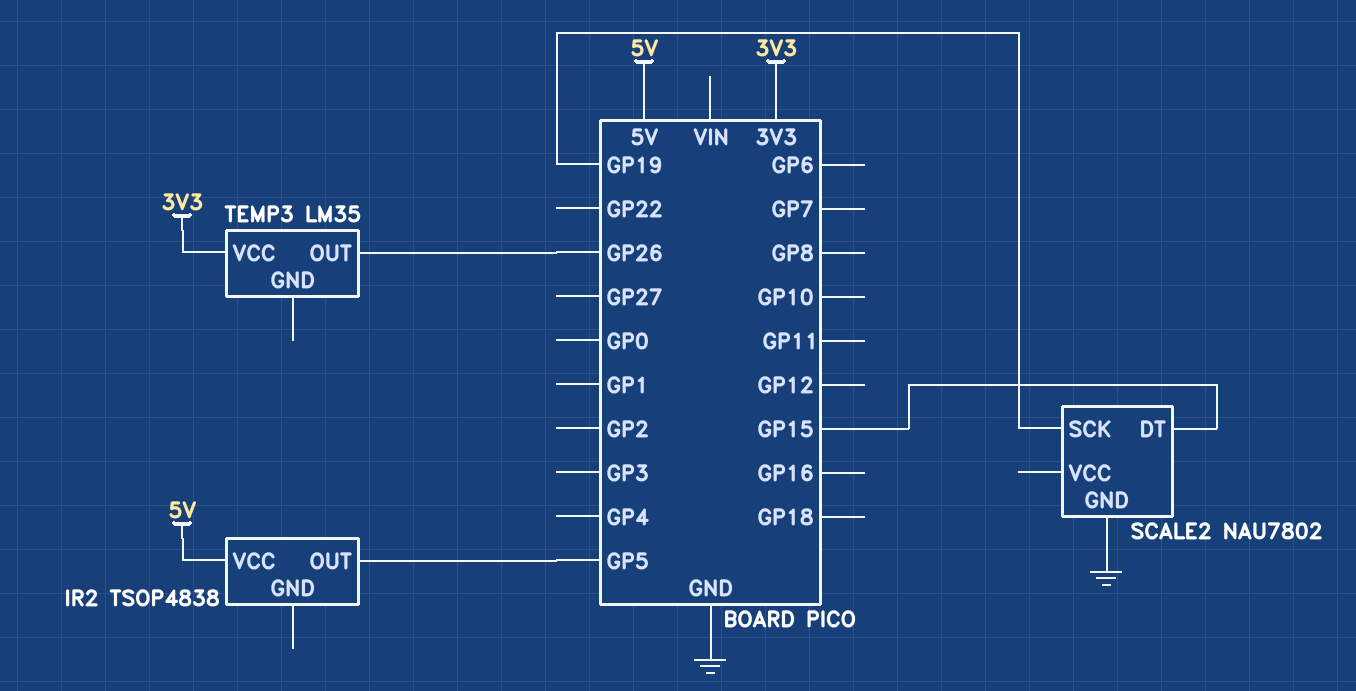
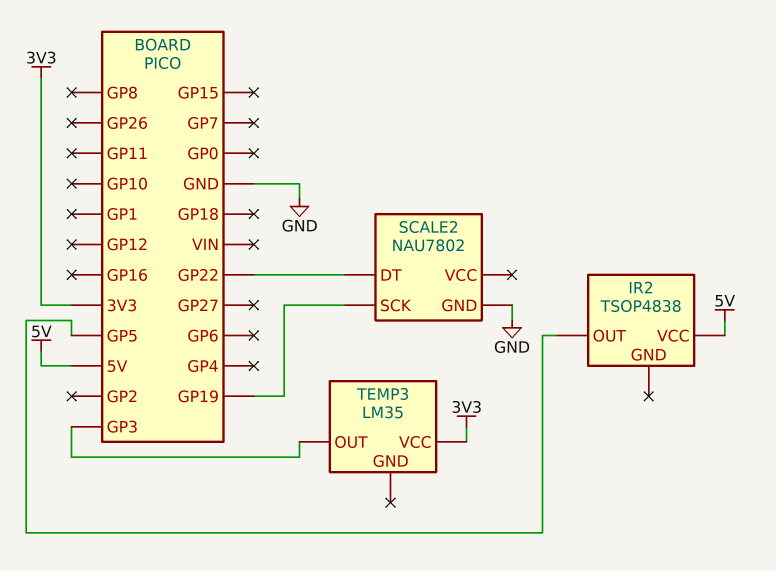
SCALE2 pin DT: GP15 -> GP22
TEMP3 pin OUT: GP26 -> GP3

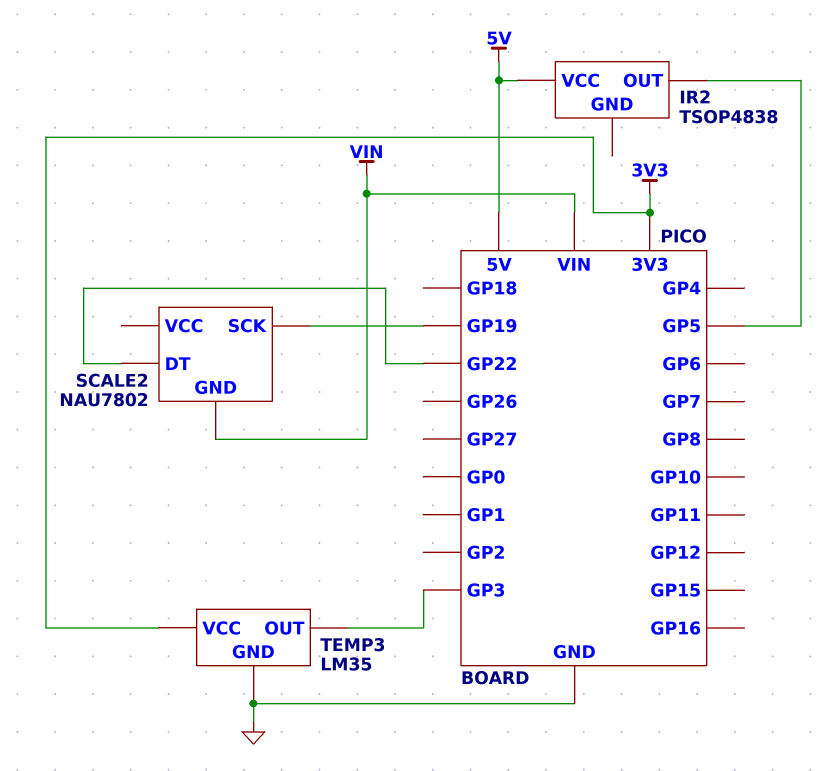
SCALE2 pin GND: GND -> VIN
TEMP3 pin GND: none -> GND

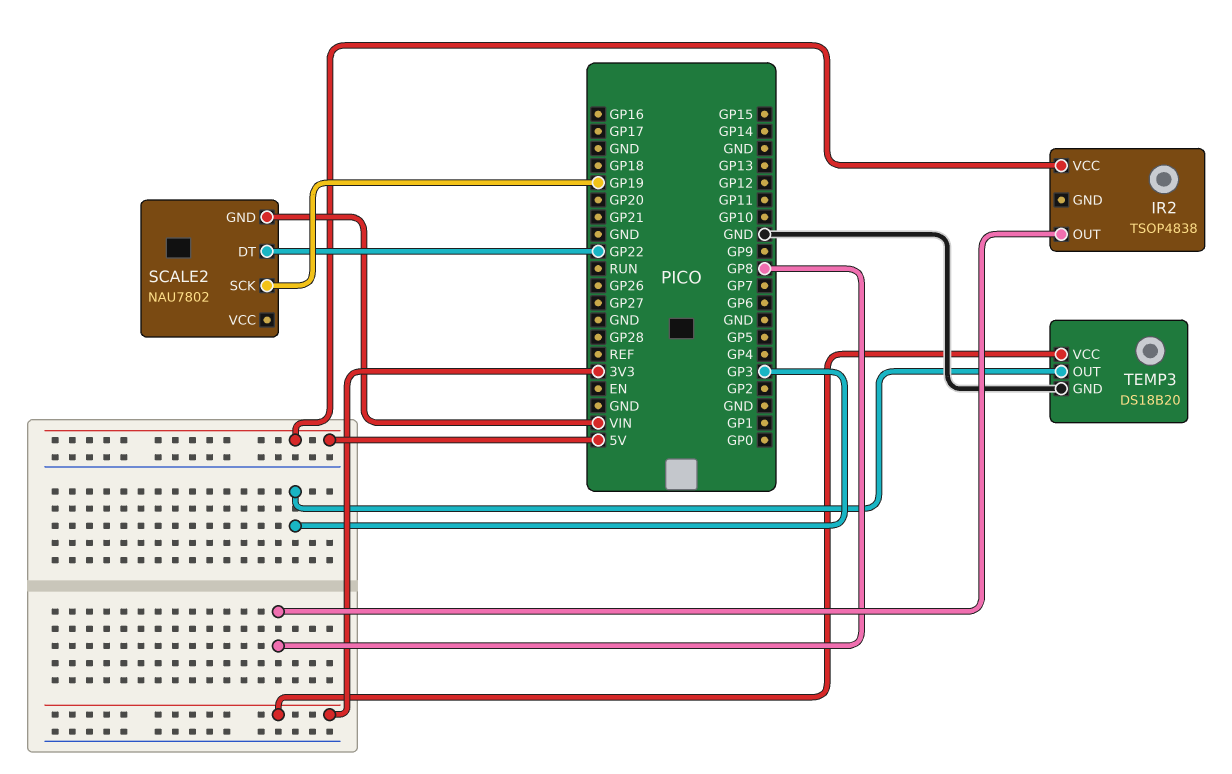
IR2 pin OUT: GP5 -> GP8
TEMP3: LM35 -> DS18B20

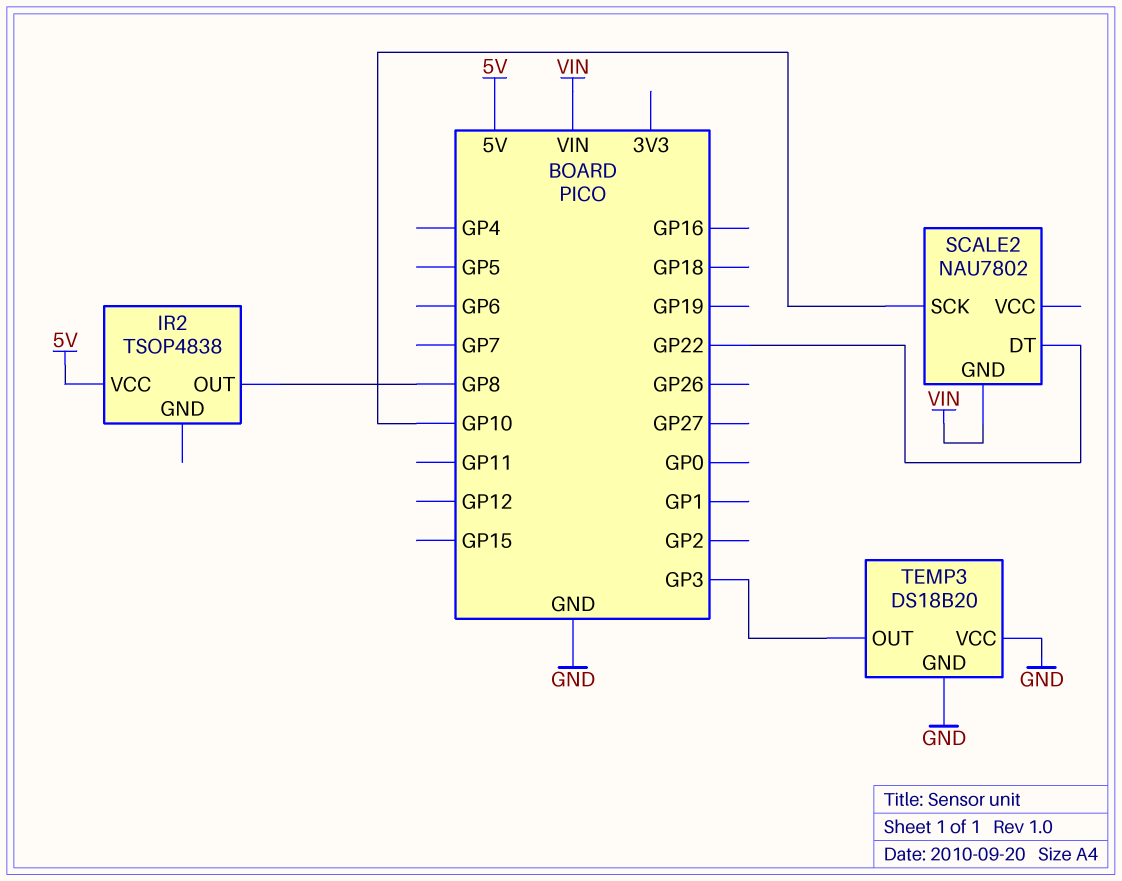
SCALE2 pin SCK: GP19 -> GP10
TEMP3 pin VCC: 3V3 -> GND

